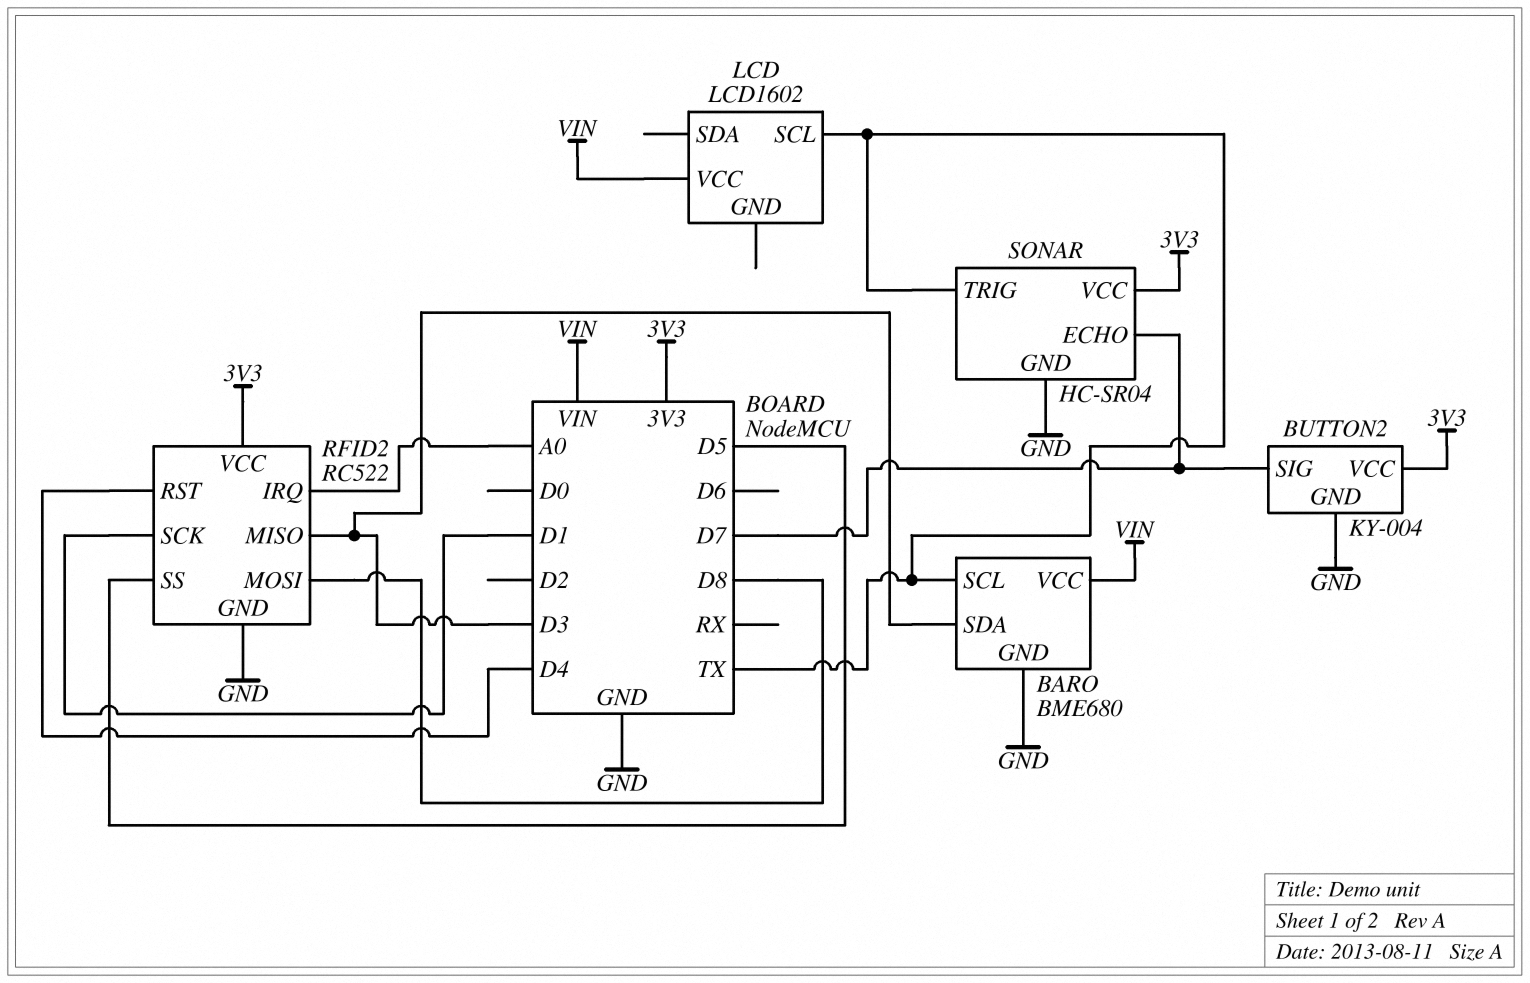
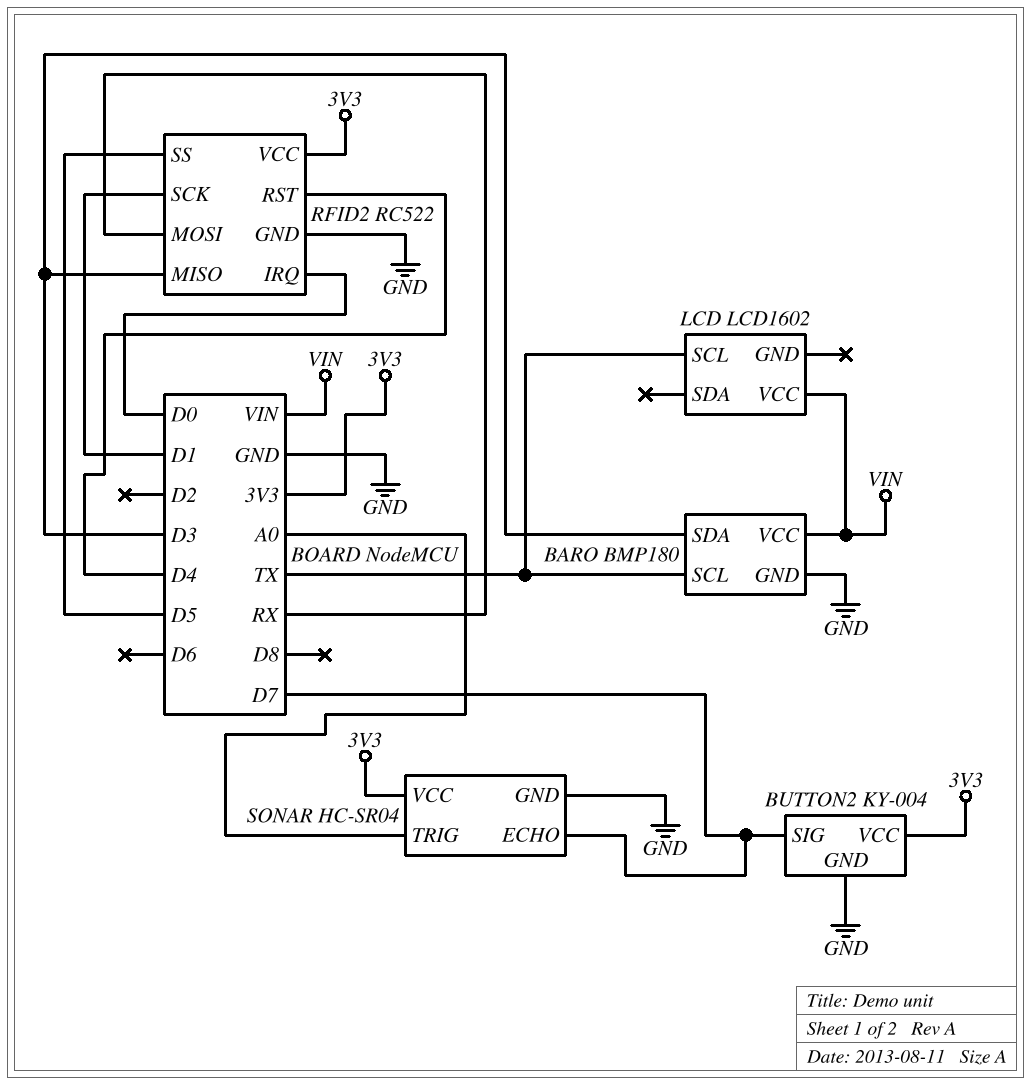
BARO: BME680 -> BMP180
RFID2 pin IRQ: A0 -> D0
RFID2 pin MOSI: D8 -> RX
SONAR pin TRIG: TX -> A0

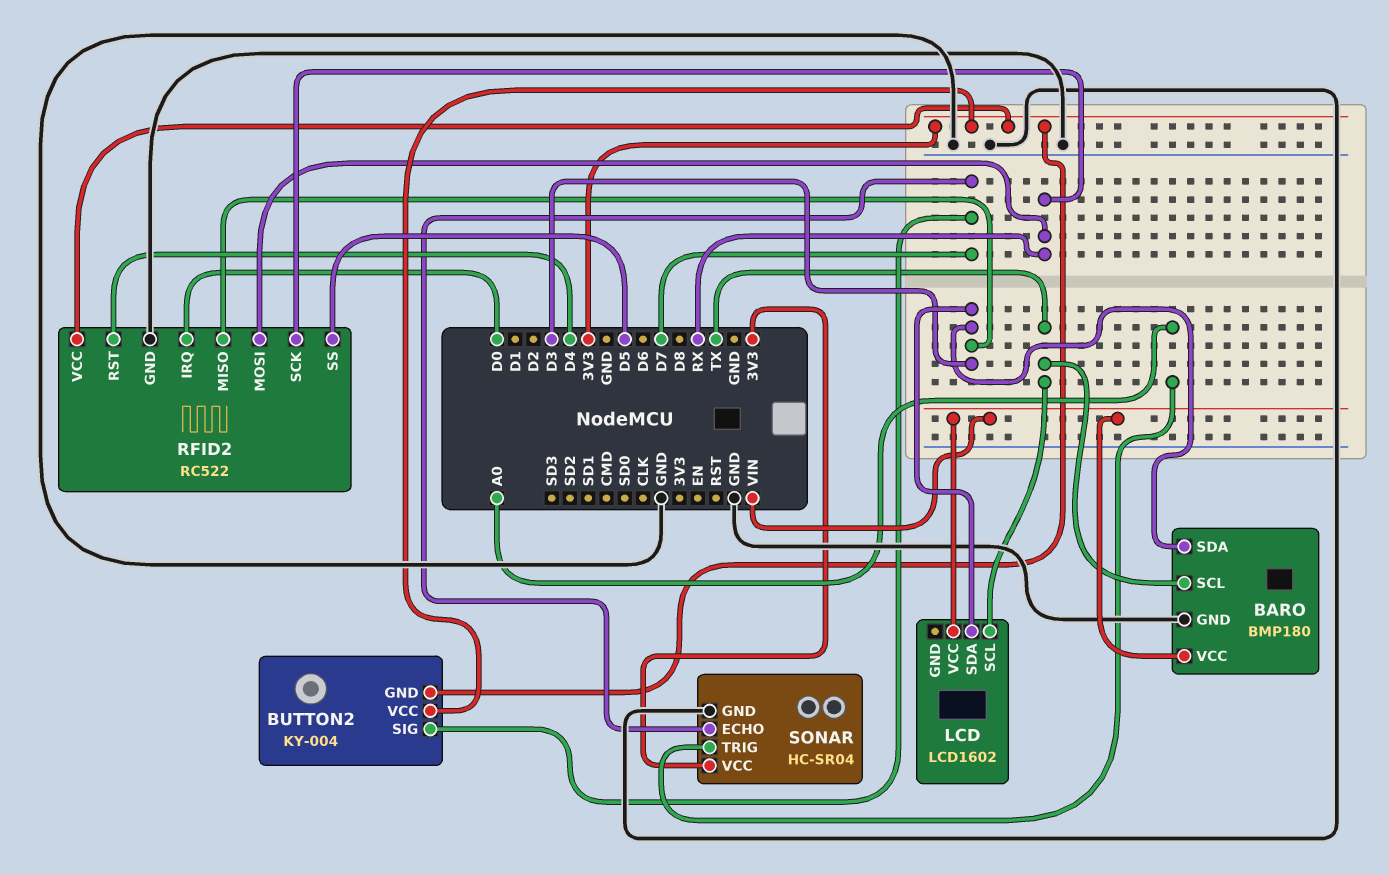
BUTTON2 pin GND: GND -> 3V3
LCD pin SDA: none -> D3
RFID2 pin SCK: D1 -> RX

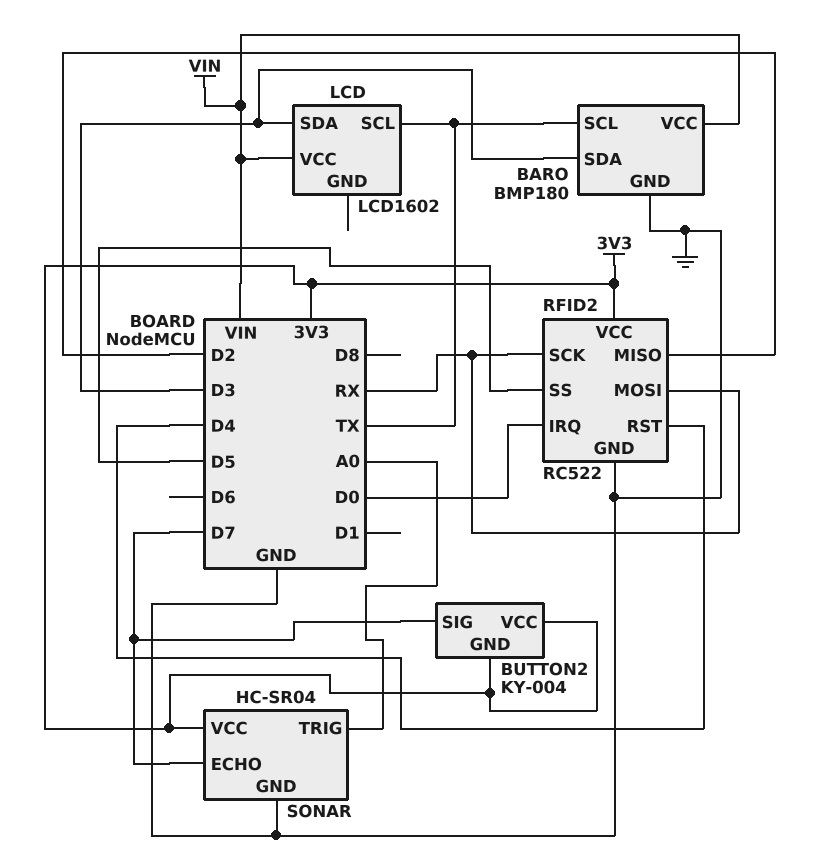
RFID2 pin MISO: D3 -> D2

